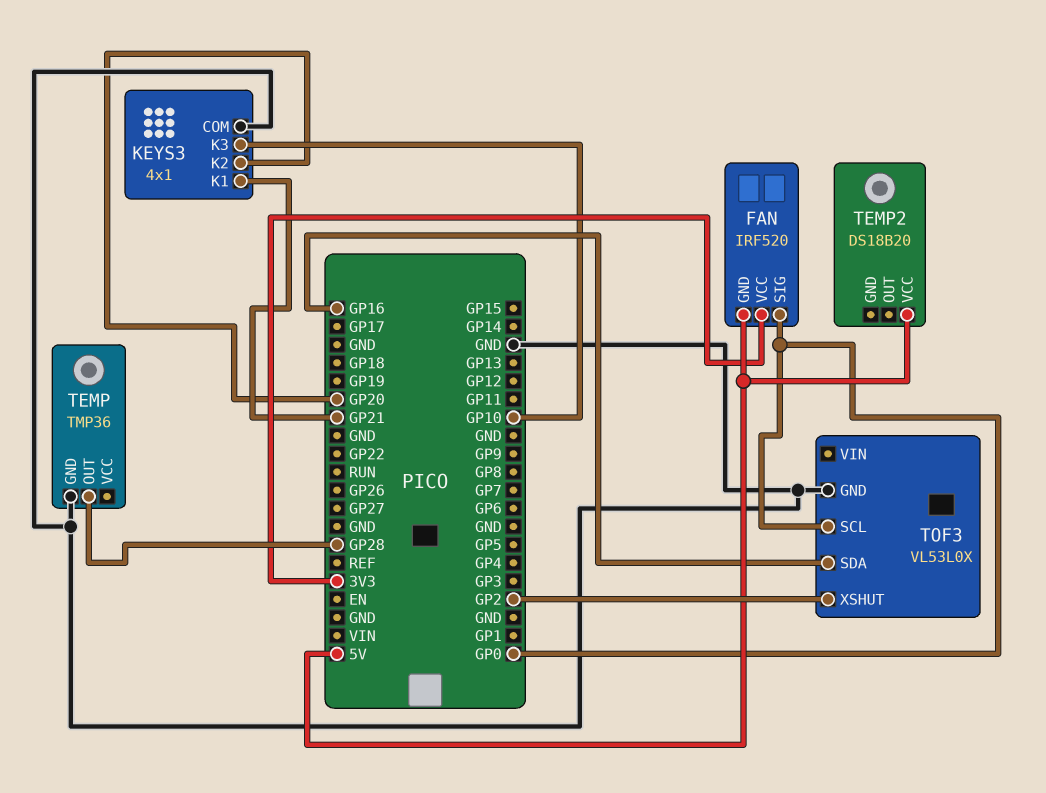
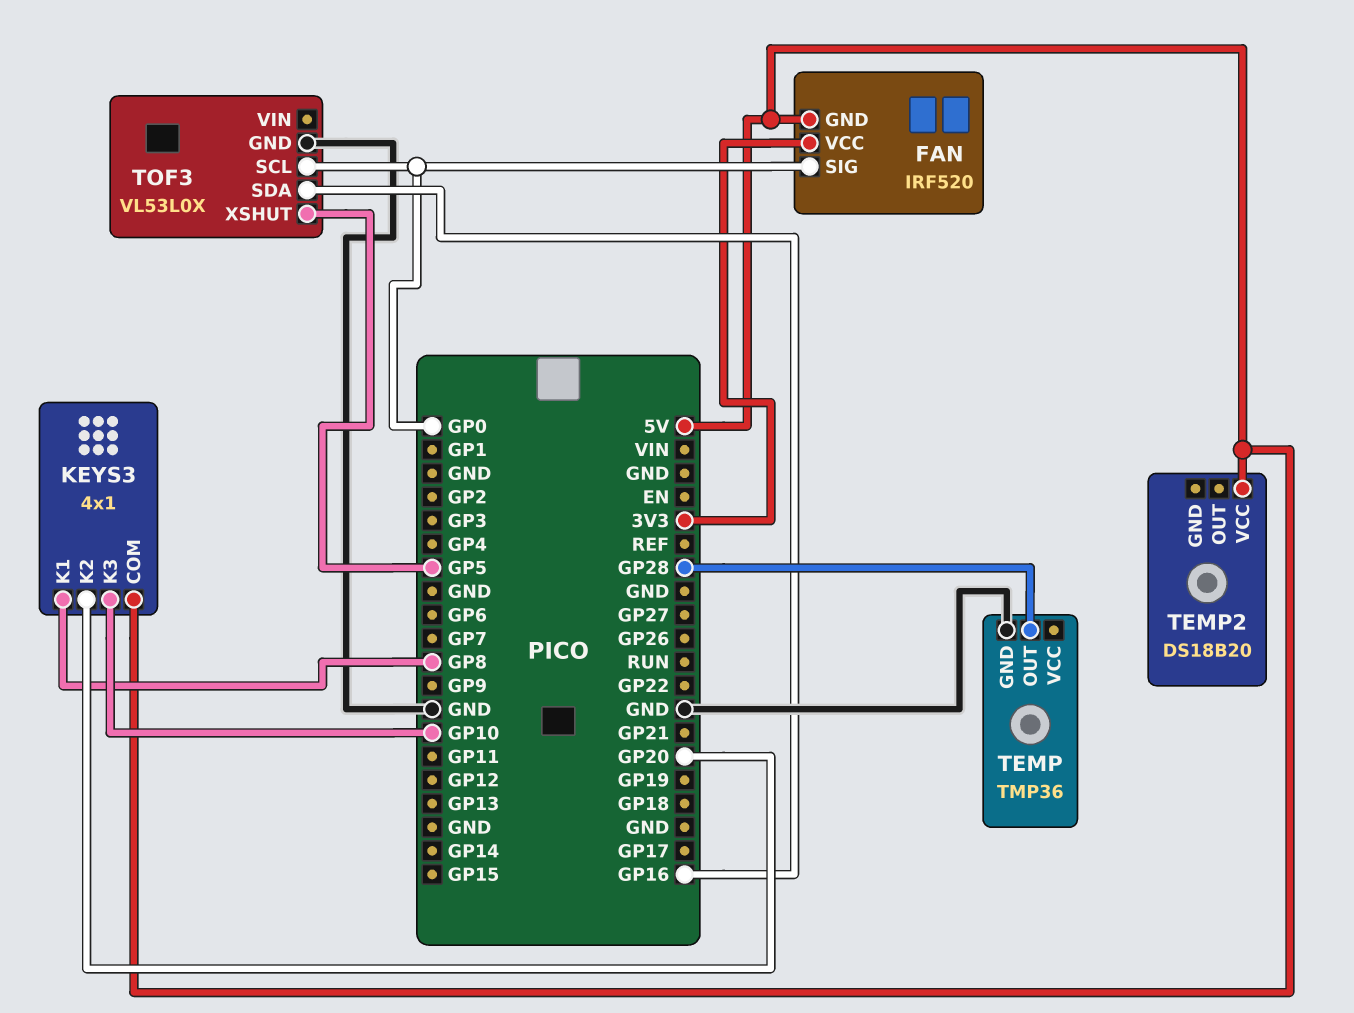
KEYS3 pin COM: GND -> 5V
KEYS3 pin K1: GP21 -> GP8
TOF3 pin XSHUT: GP2 -> GP5

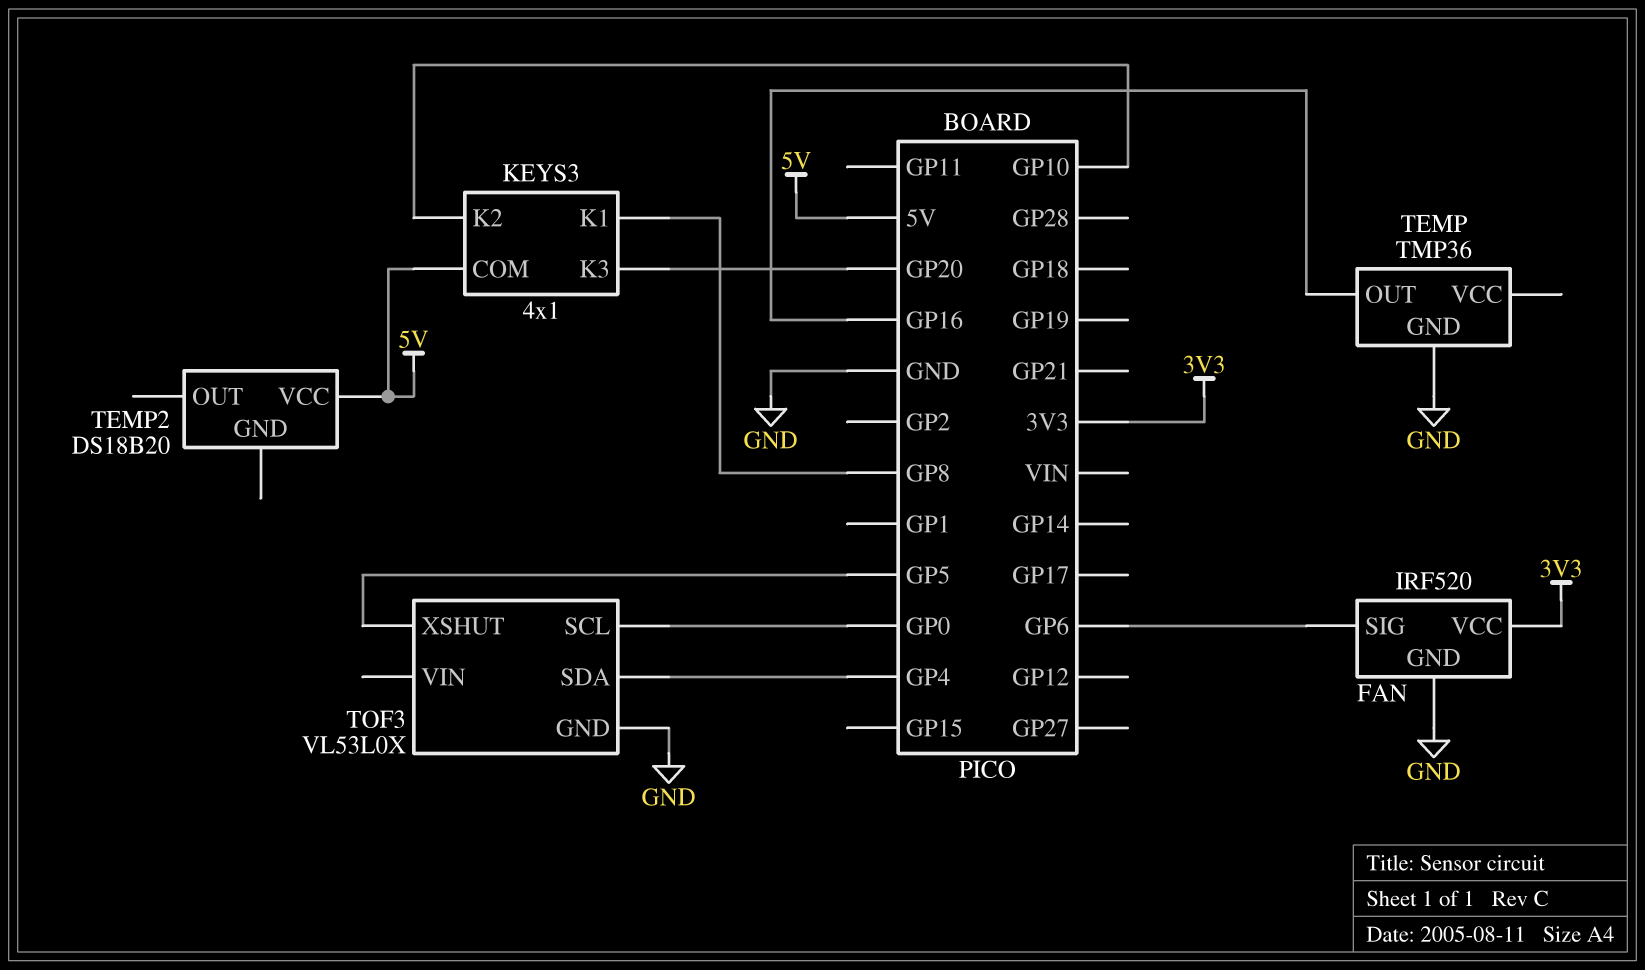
FAN pin GND: 5V -> GND
FAN pin SIG: GP0 -> GP6
KEYS3 pin K2: GP20 -> GP10
KEYS3 pin K3: GP10 -> GP20
TEMP pin OUT: GP28 -> GP16
TOF3 pin SDA: GP16 -> GP4

